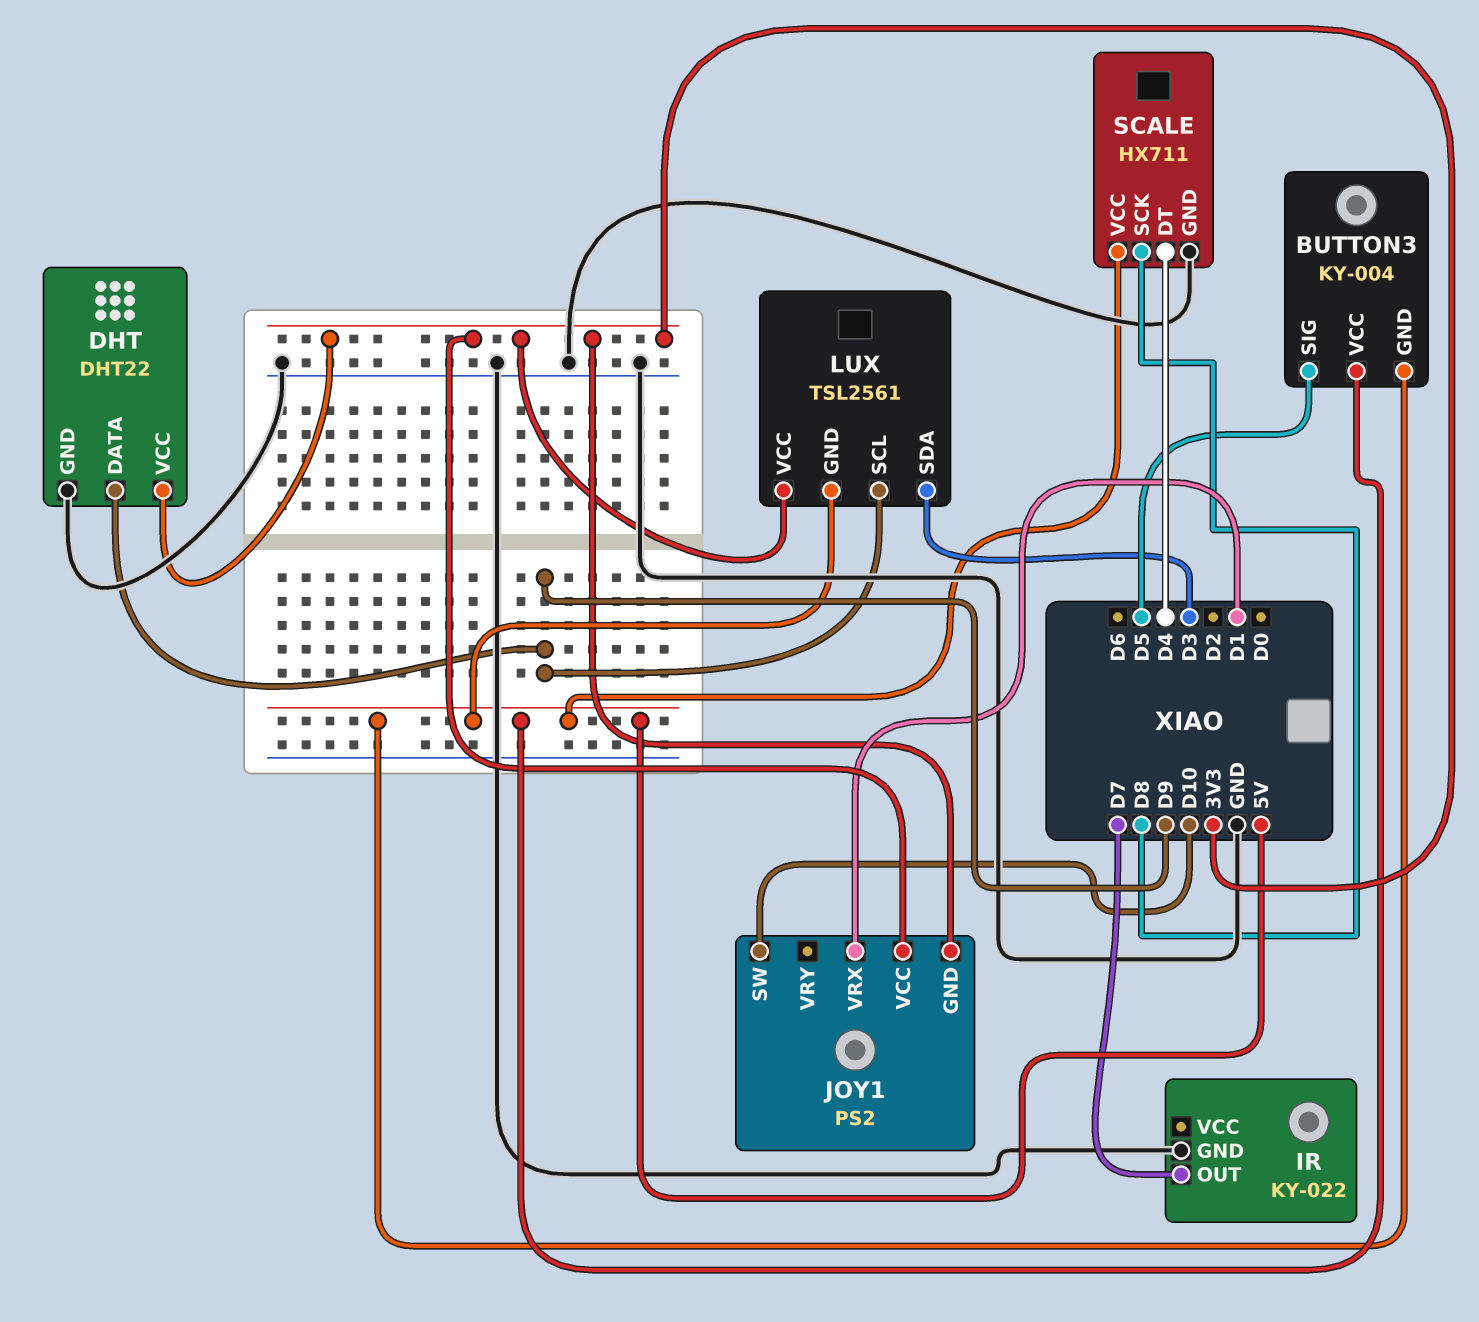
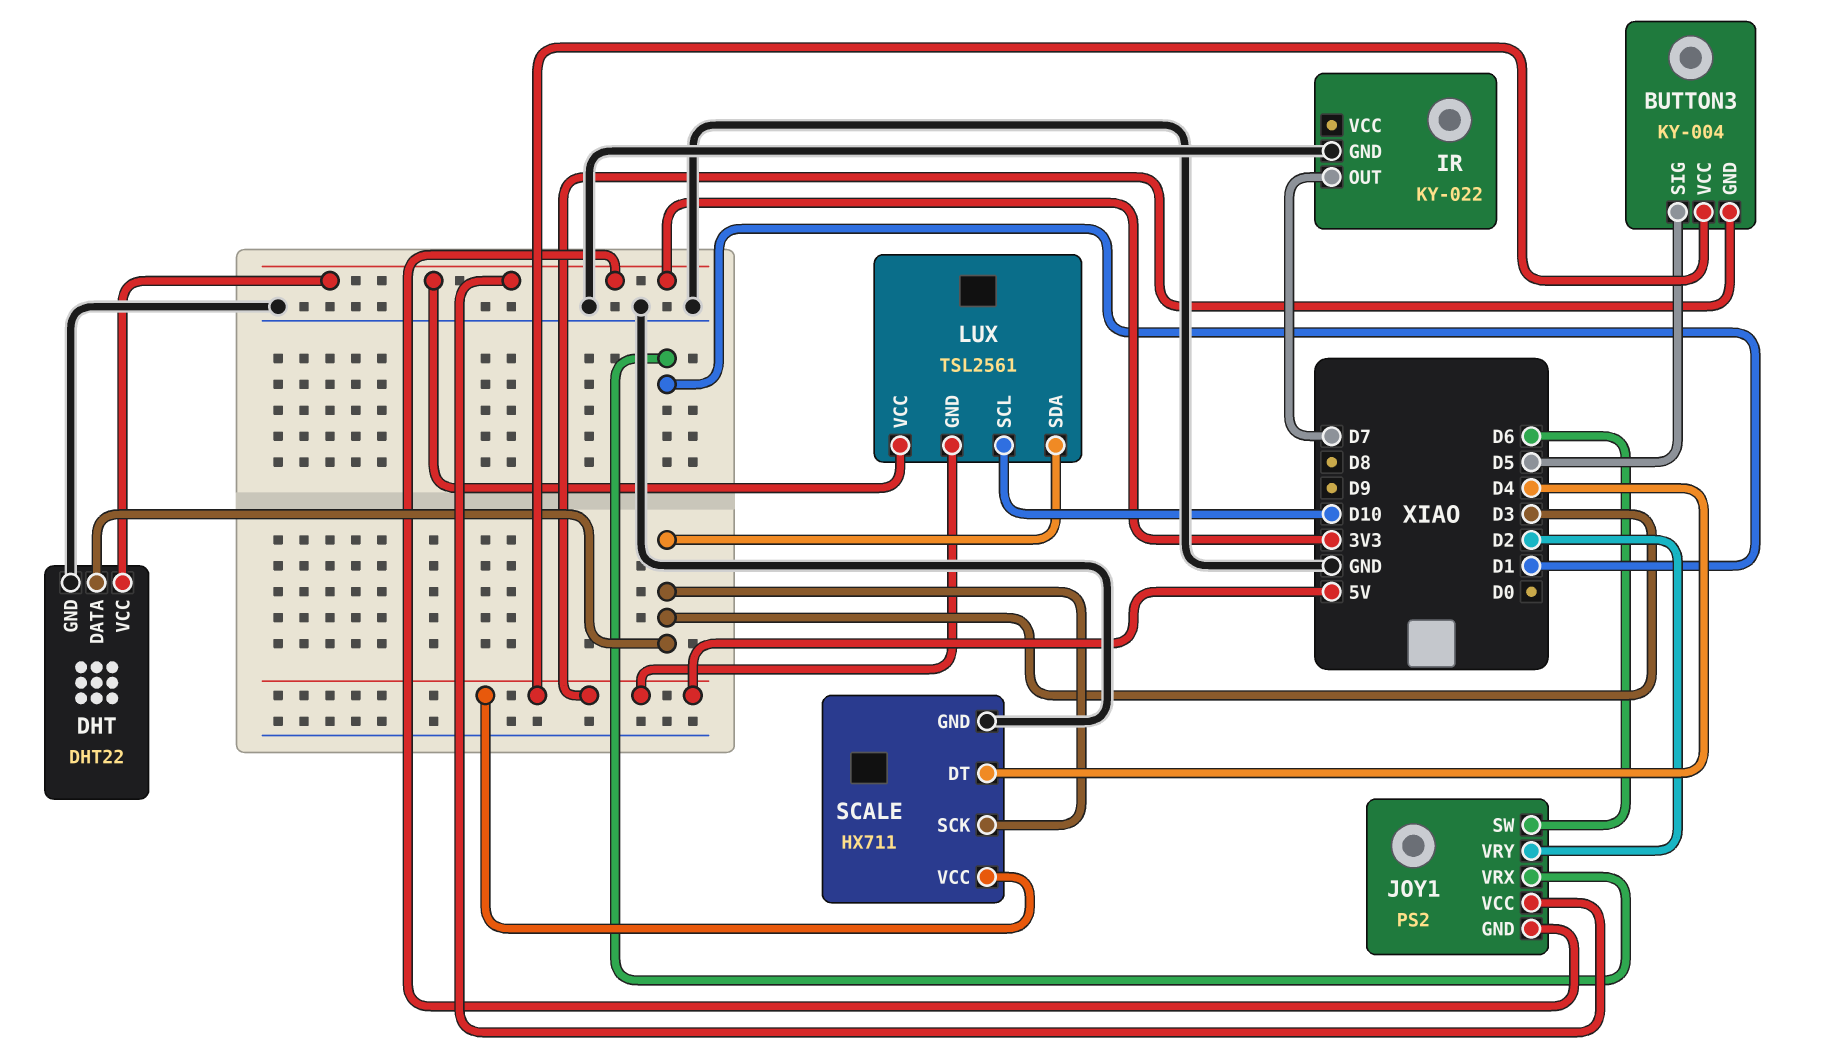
DHT pin DATA: D9 -> D3
JOY1 pin SW: D10 -> D6
JOY1 pin VRY: none -> D2
LUX pin SCL: D9 -> D10
SCALE pin SCK: D8 -> D3

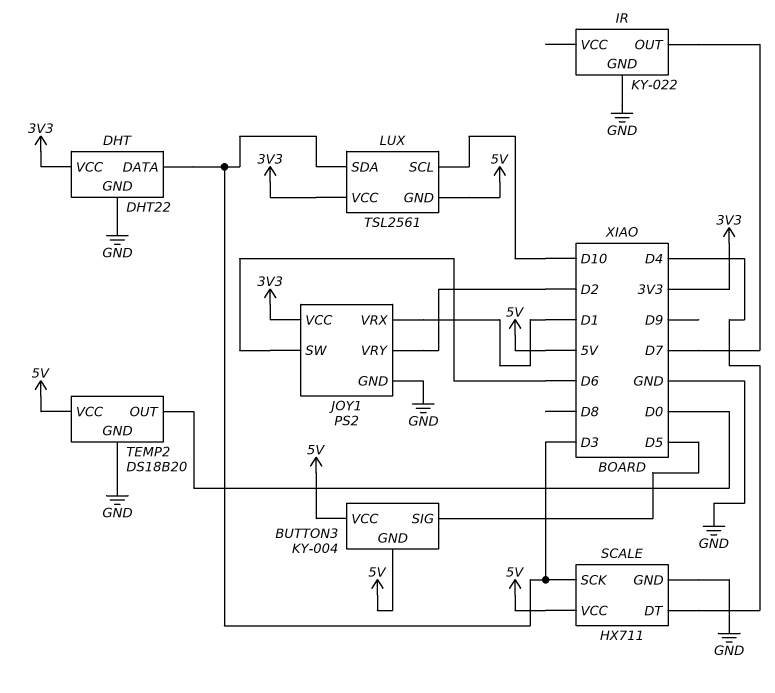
JOY1 pin GND: 3V3 -> GND
TEMP2: none -> DS18B20
TEMP2 pin GND: none -> GND
TEMP2 pin OUT: none -> D0
TEMP2 pin VCC: none -> 5V

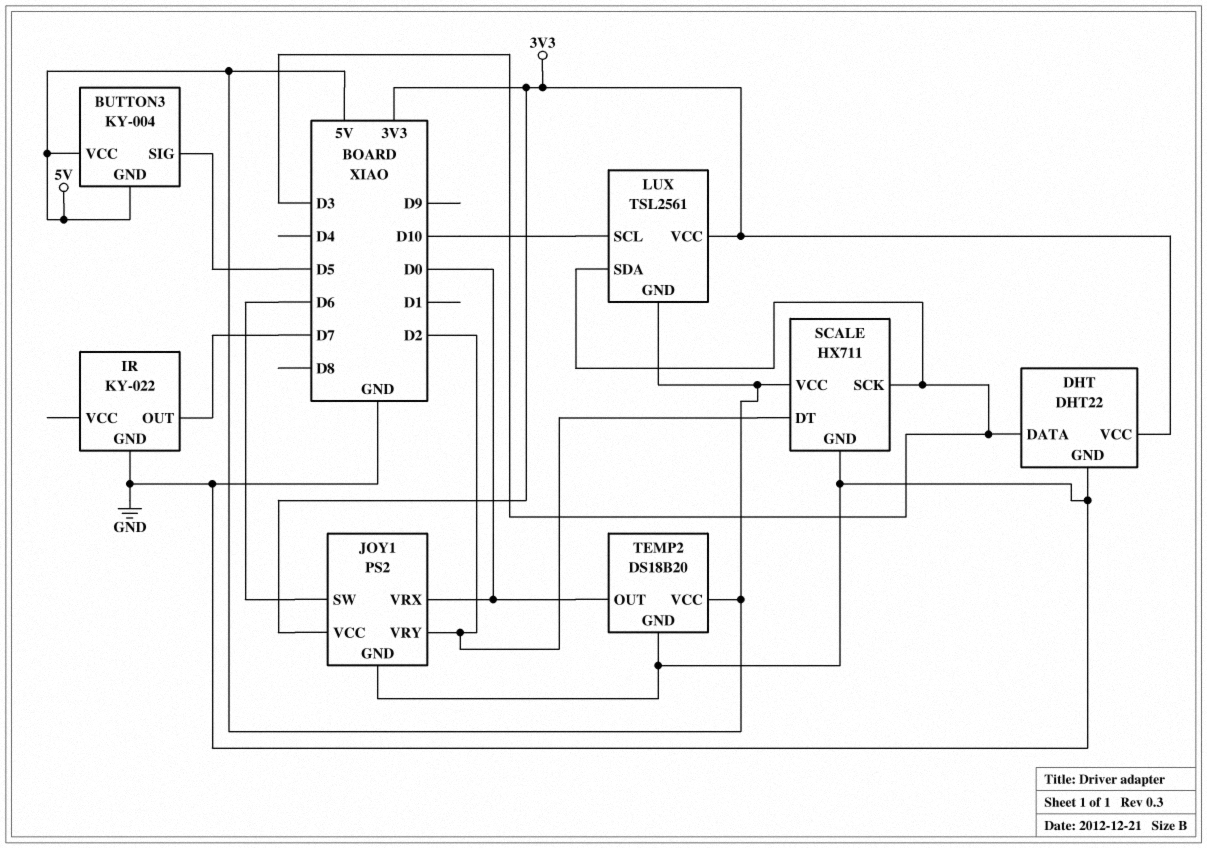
JOY1 pin VRX: D1 -> D0
SCALE pin DT: D4 -> D2

